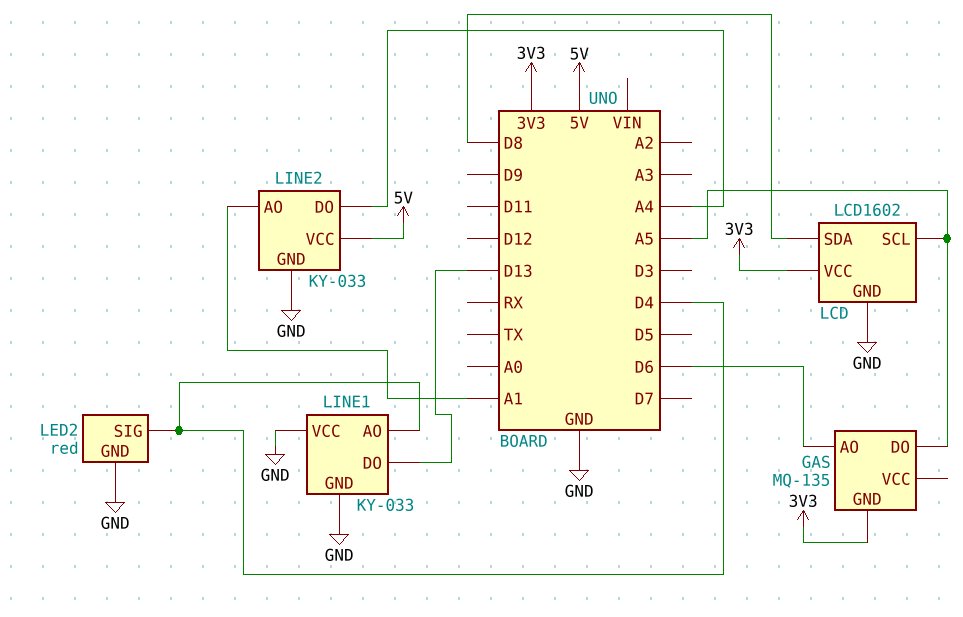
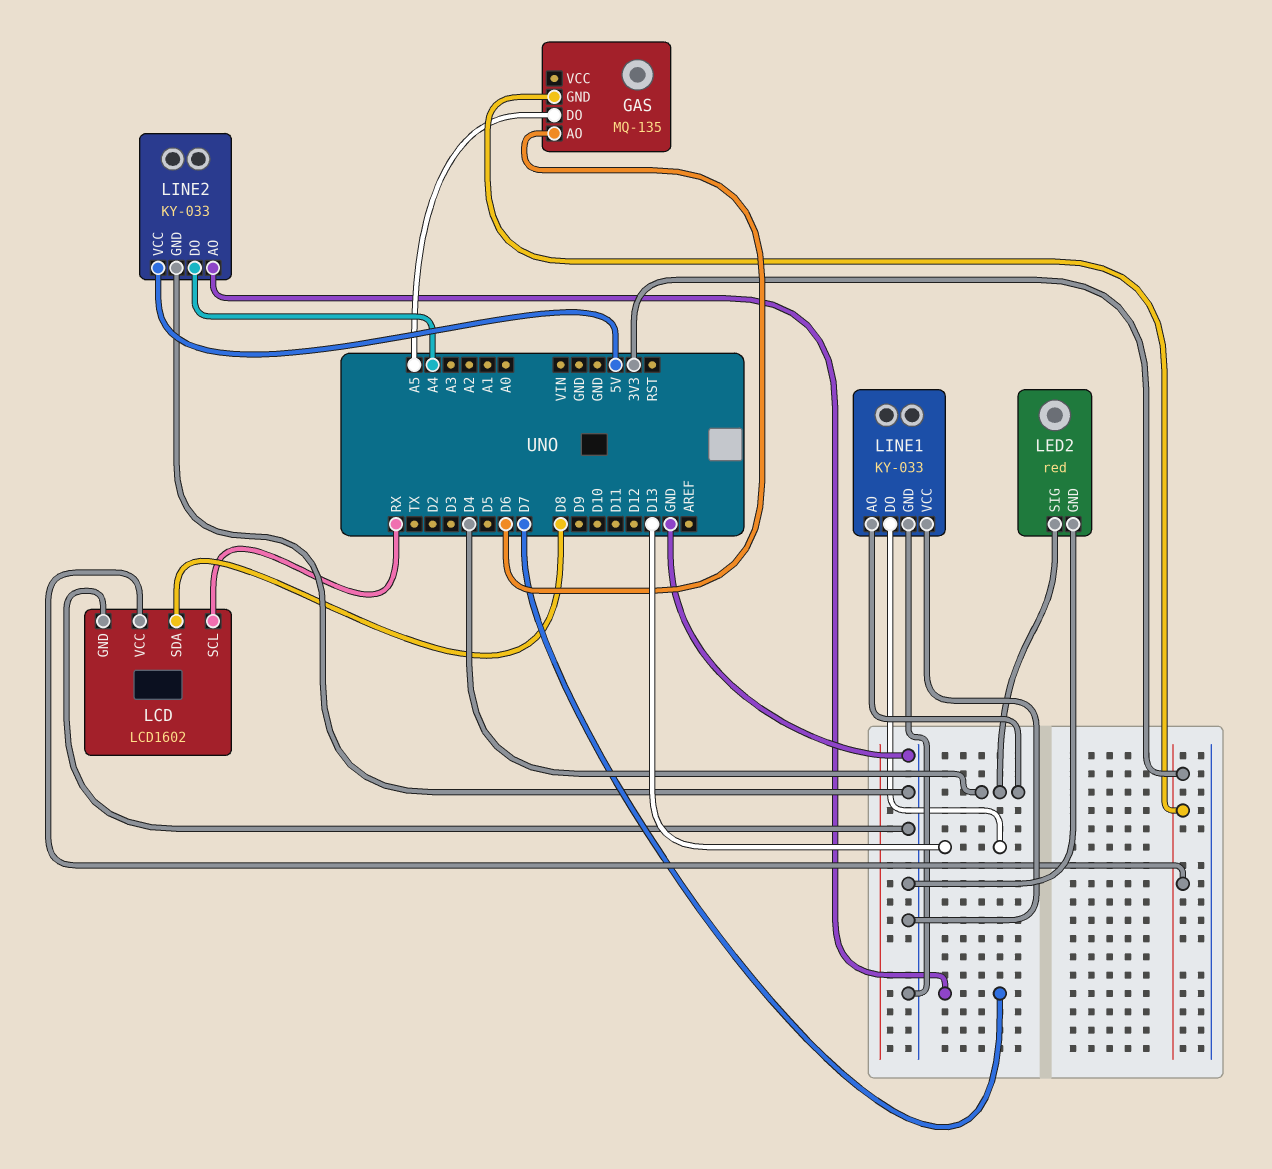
LCD pin SCL: A5 -> RX
LINE2 pin AO: A1 -> D7

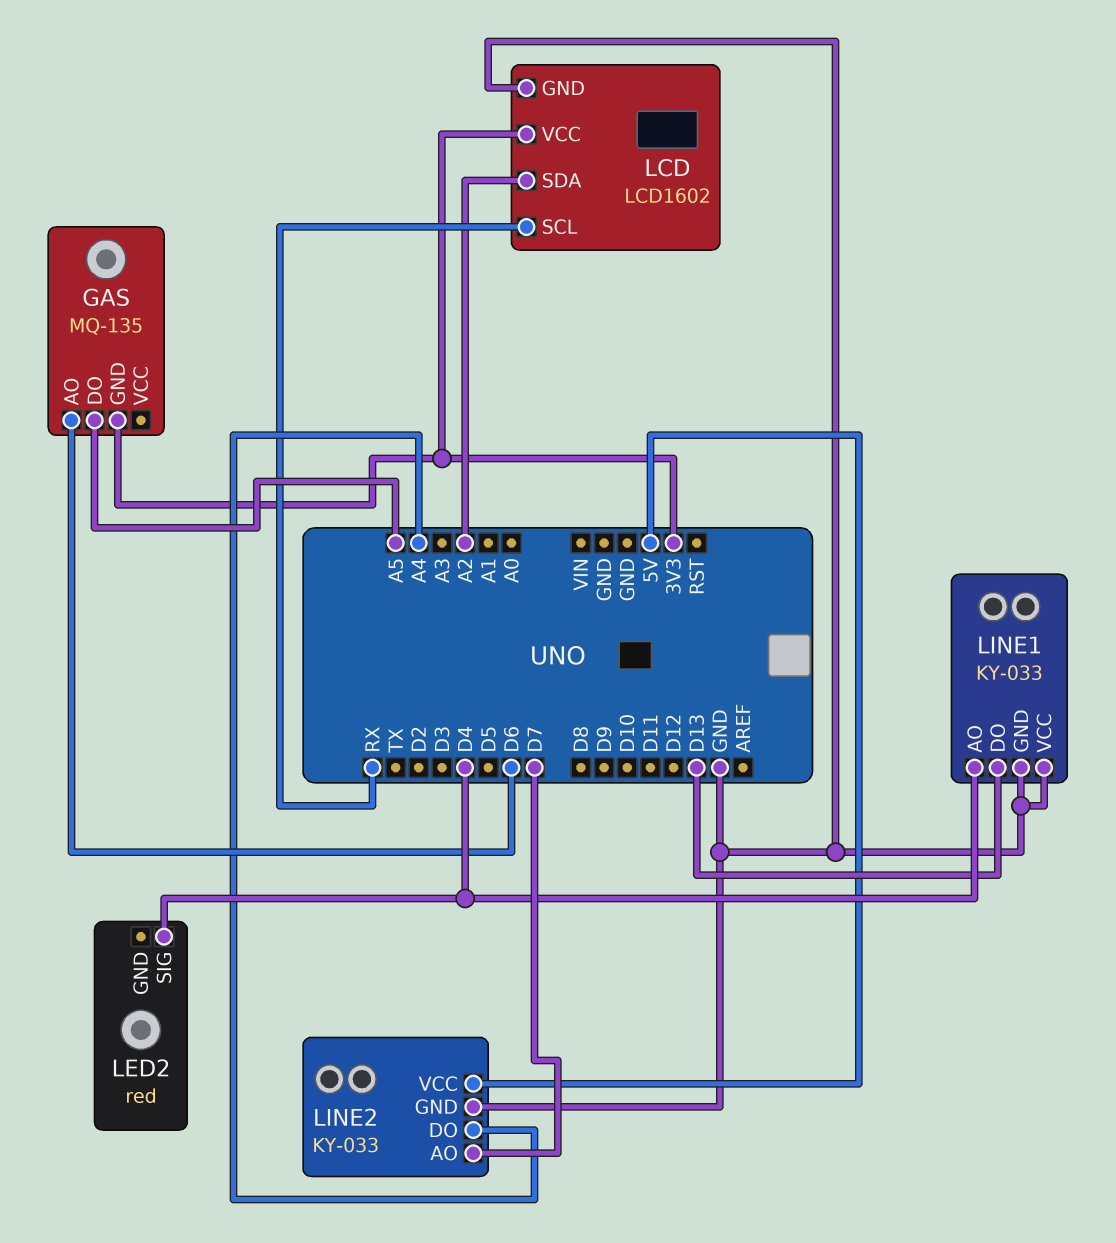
LCD pin SDA: D8 -> A2
LED2 pin GND: GND -> none

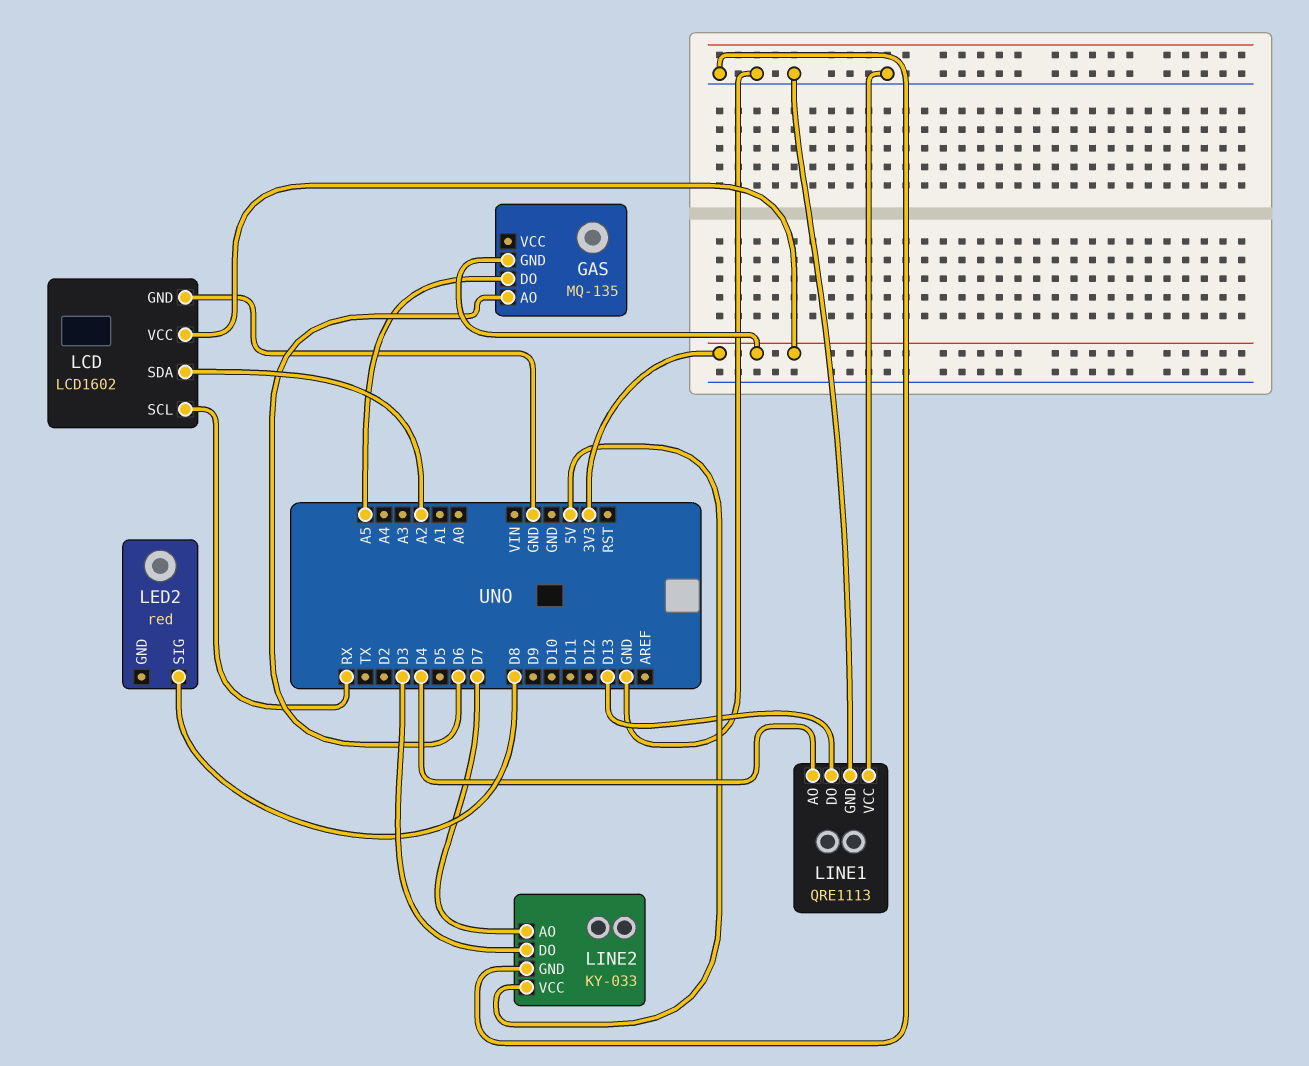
LED2 pin SIG: D4 -> D8
LINE1: KY-033 -> QRE1113
LINE2 pin DO: A4 -> D3

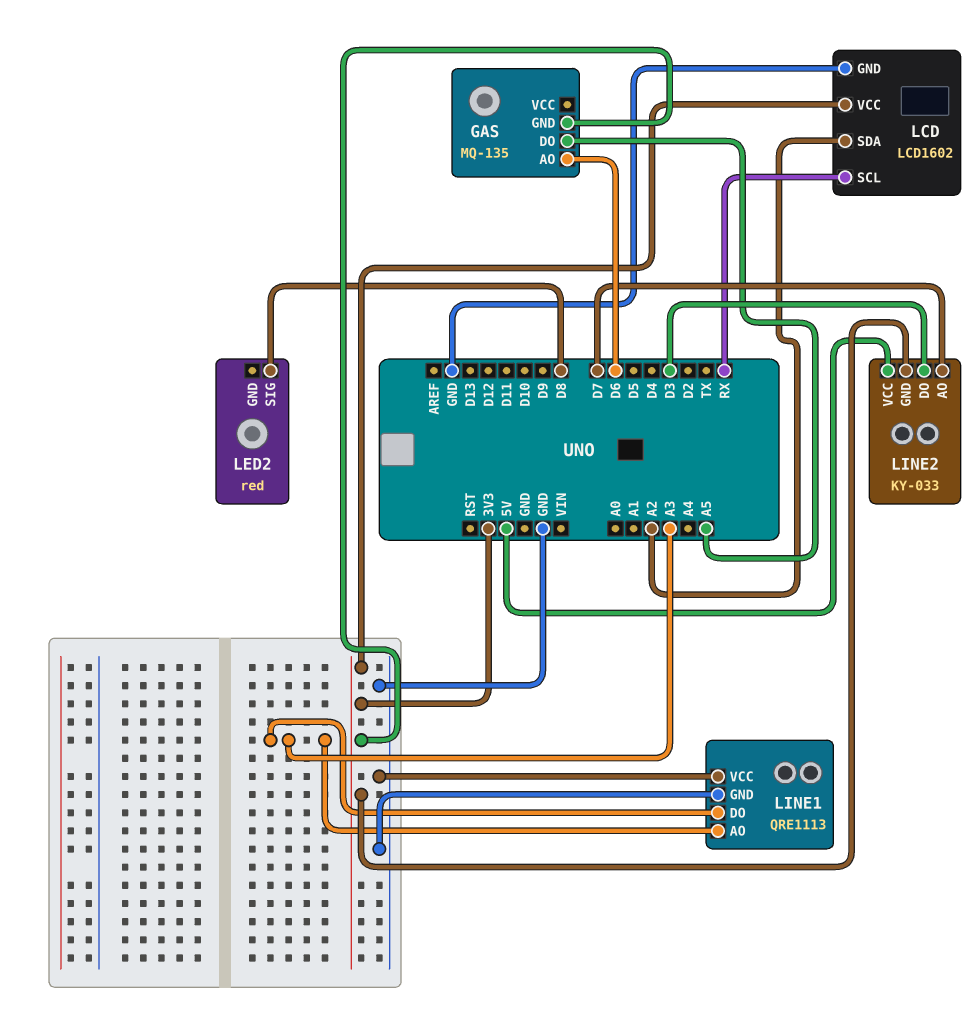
LINE1 pin AO: D4 -> A3
LINE1 pin DO: D13 -> A3
LINE2 pin GND: GND -> 3V3

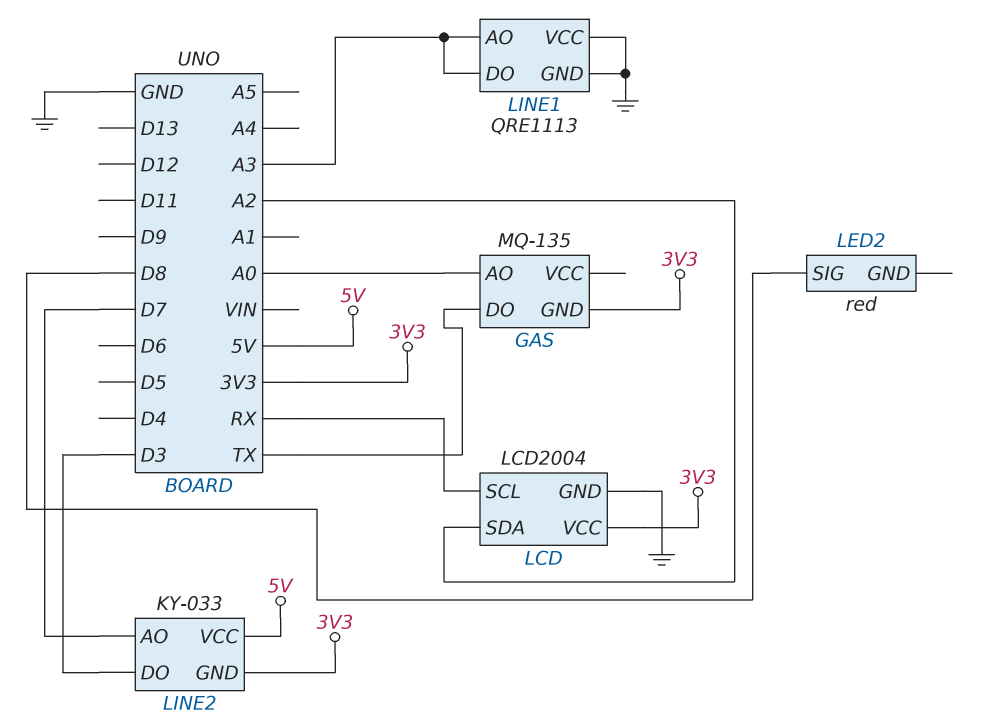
GAS pin AO: D6 -> A0
GAS pin DO: A5 -> TX
LCD: LCD1602 -> LCD2004

